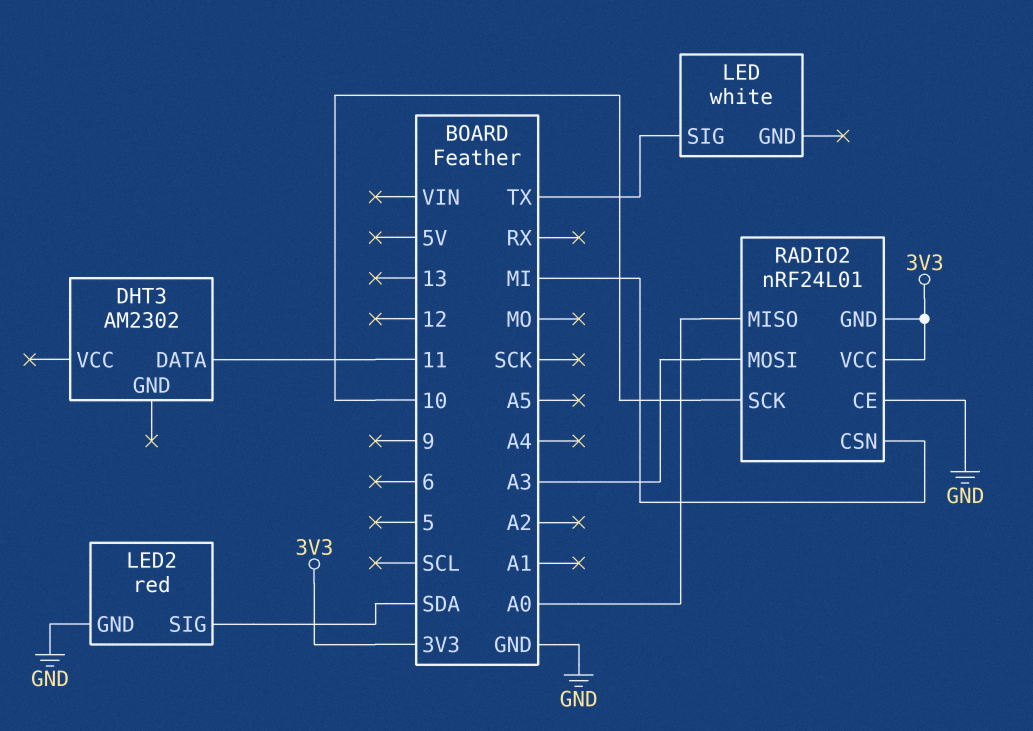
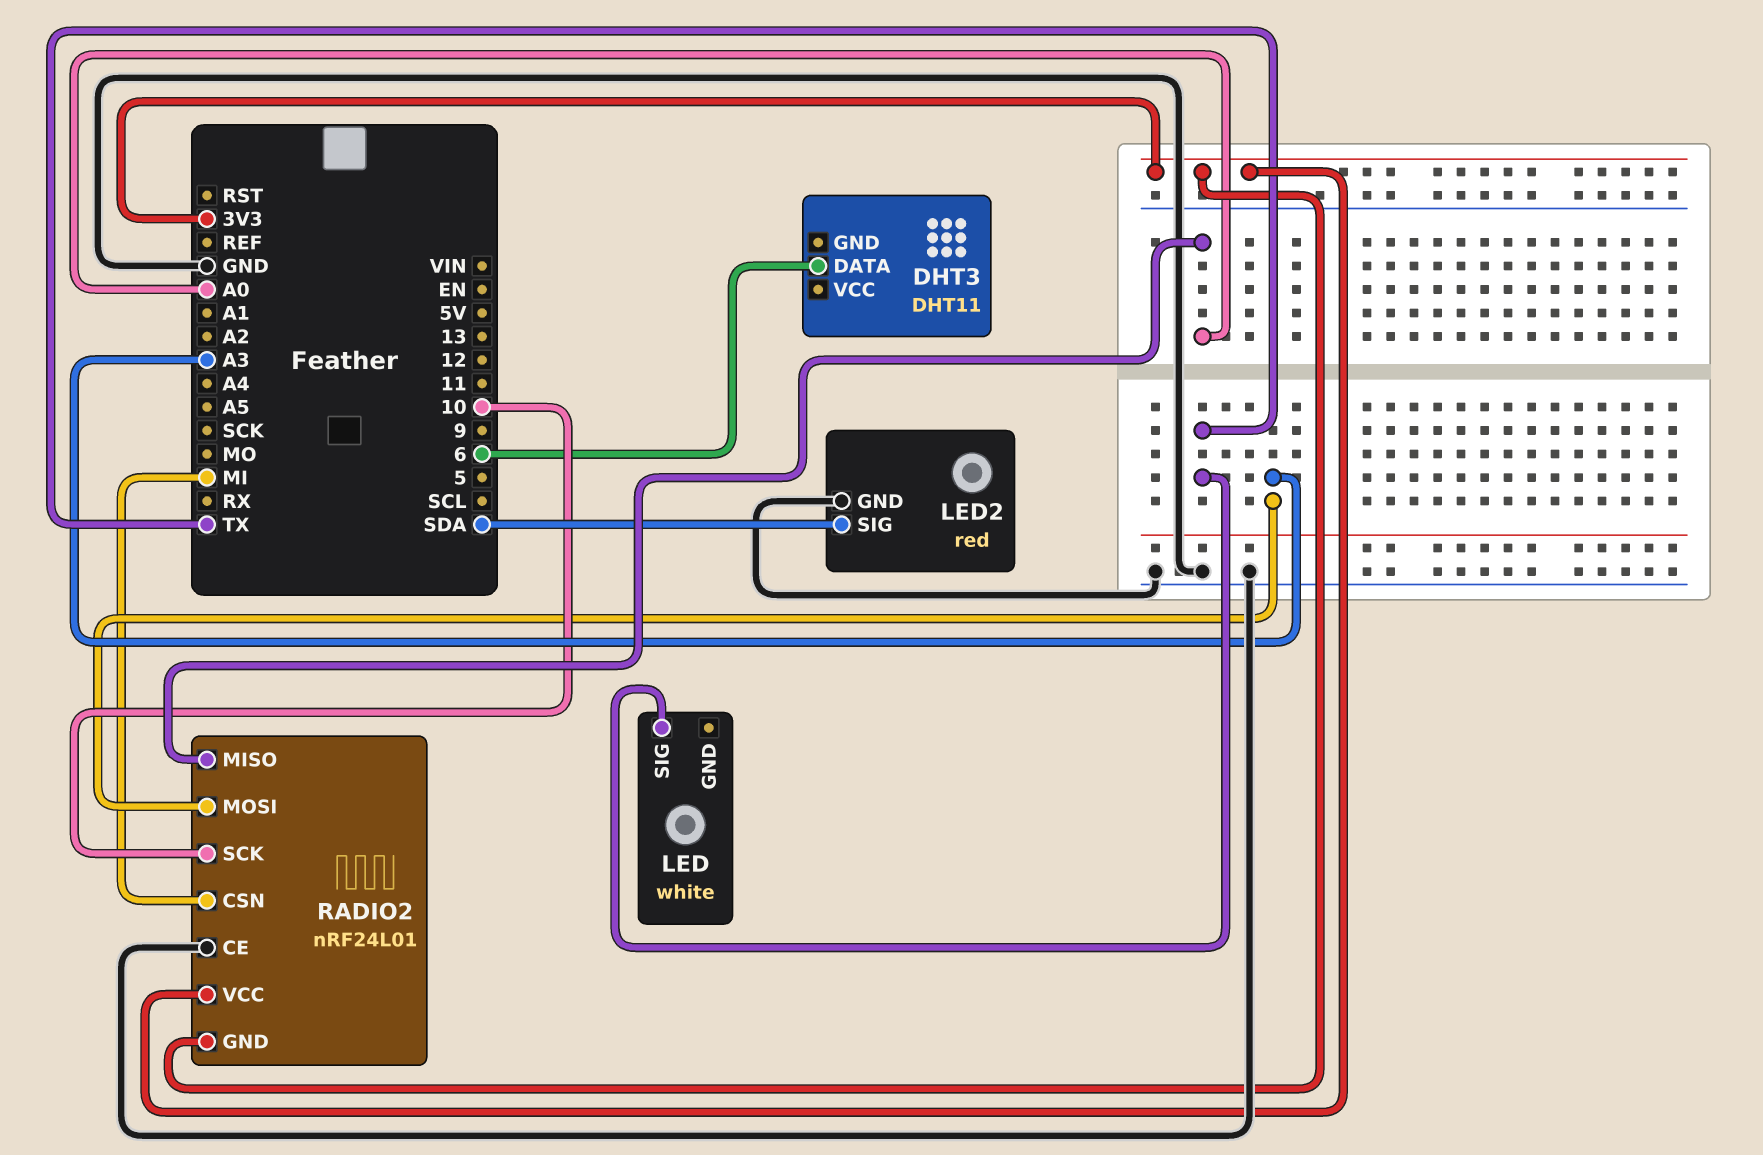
DHT3: AM2302 -> DHT11
DHT3 pin DATA: 11 -> 6

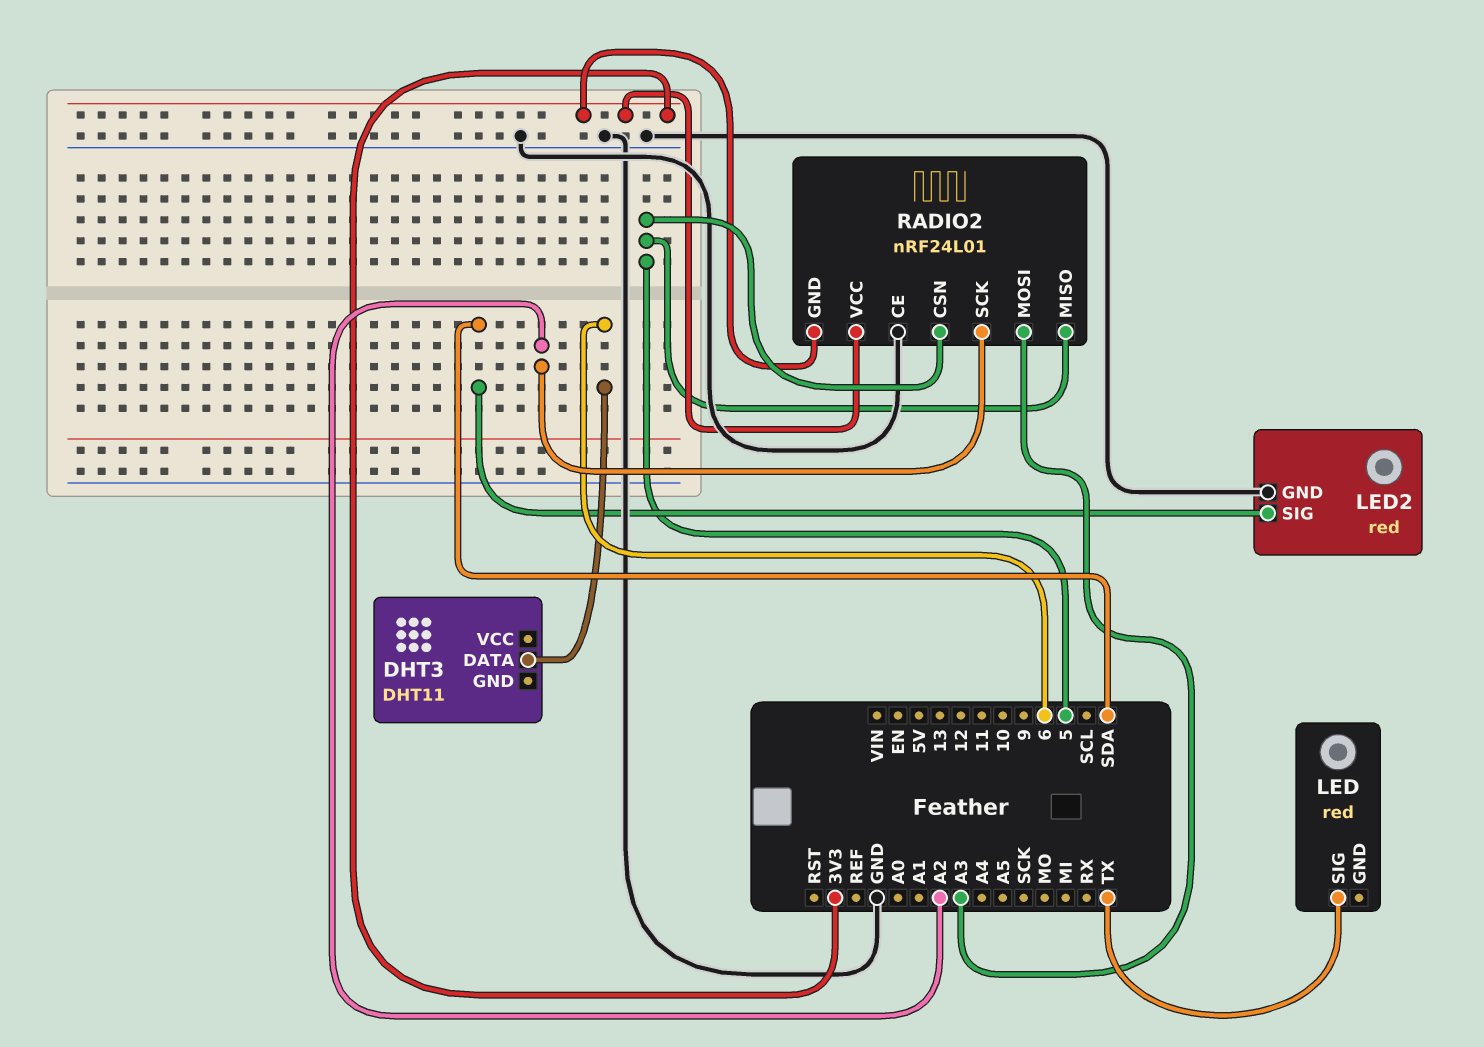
LED: white -> red
RADIO2 pin CSN: MI -> 5
RADIO2 pin MISO: A0 -> 5
RADIO2 pin SCK: 10 -> A2

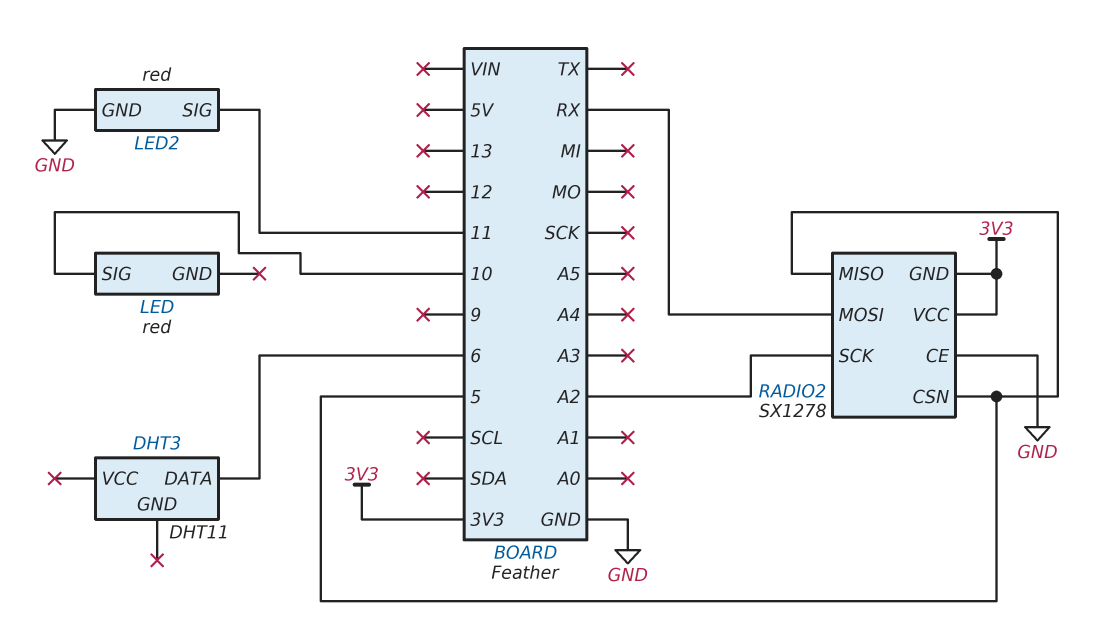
LED pin SIG: TX -> 10
LED2 pin SIG: SDA -> 11
RADIO2: nRF24L01 -> SX1278
RADIO2 pin MOSI: A3 -> RX

